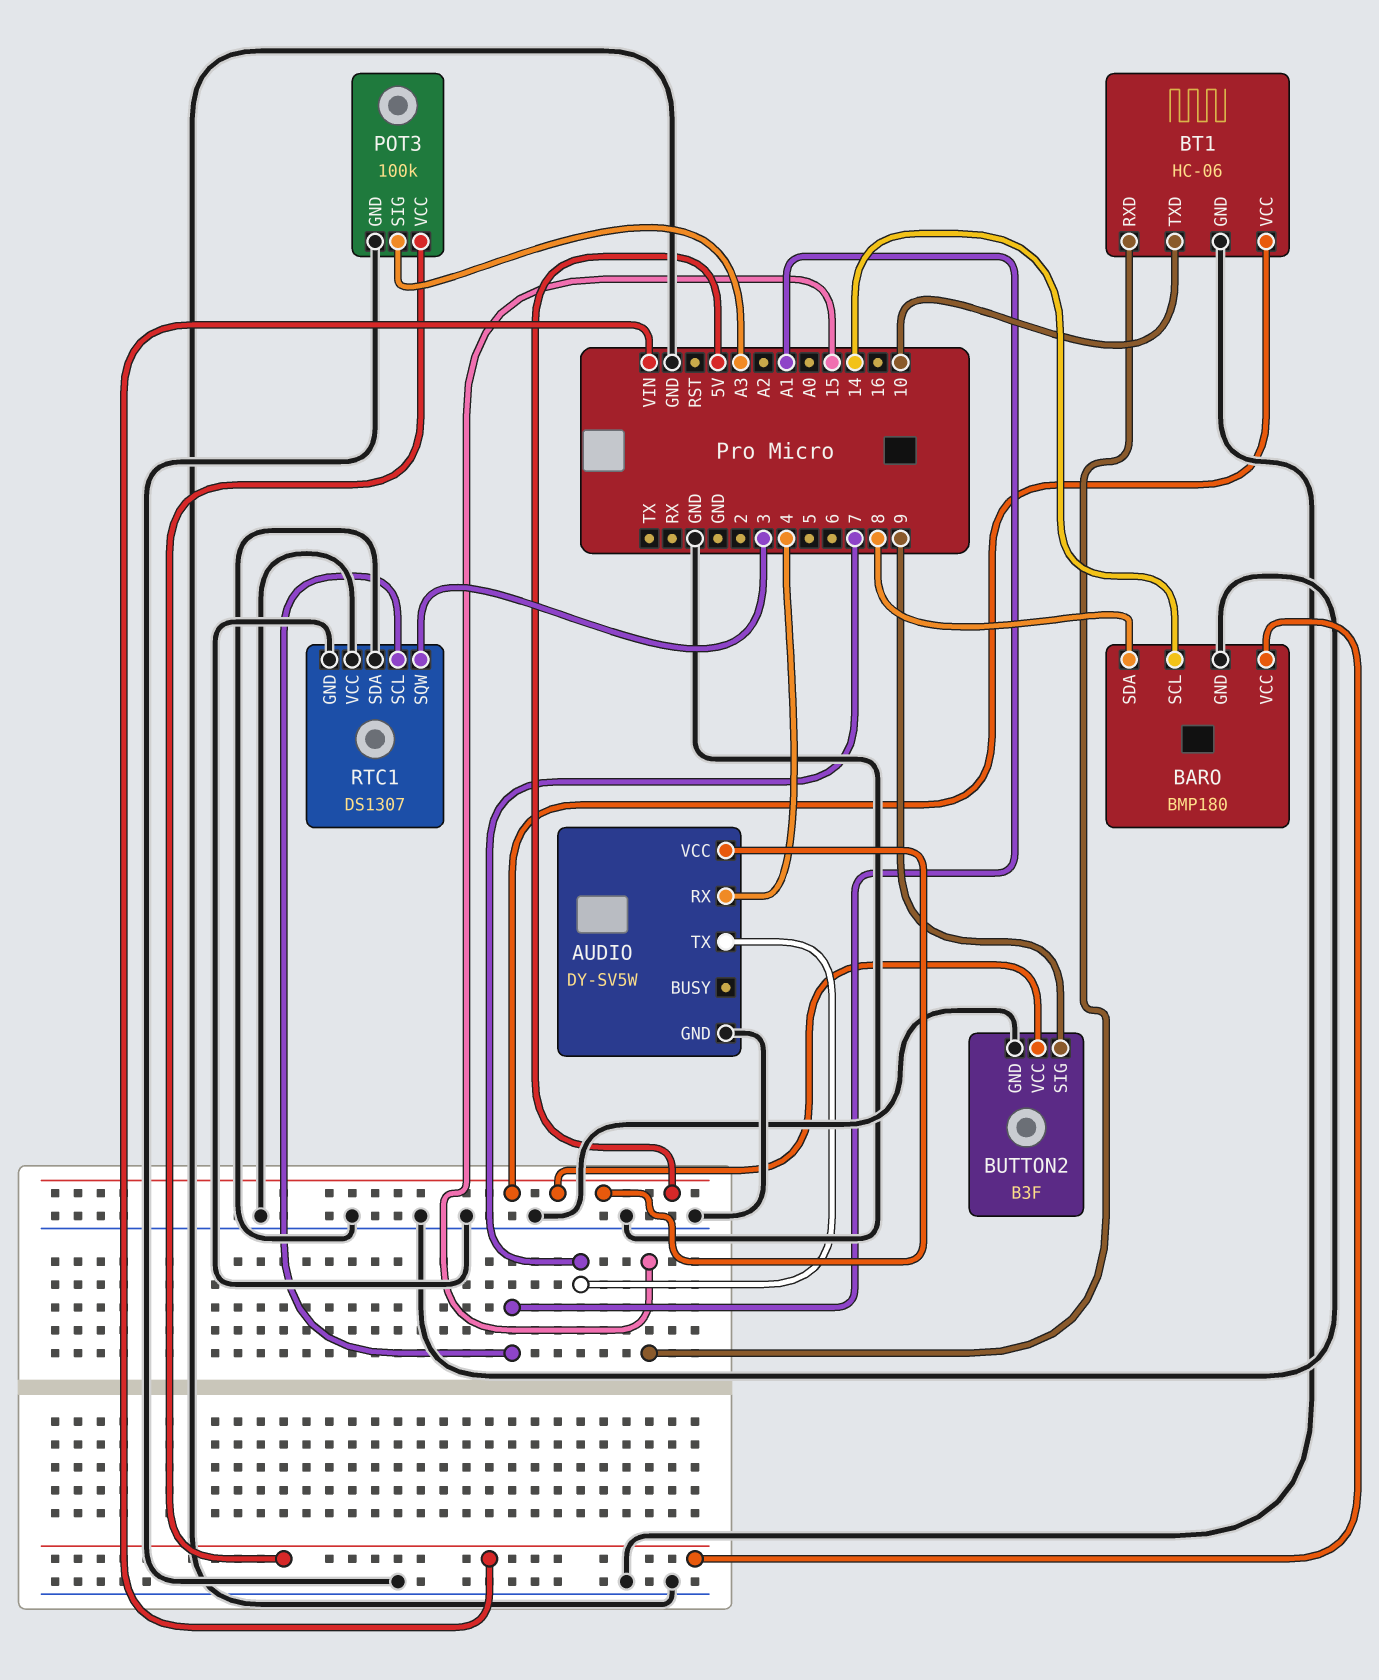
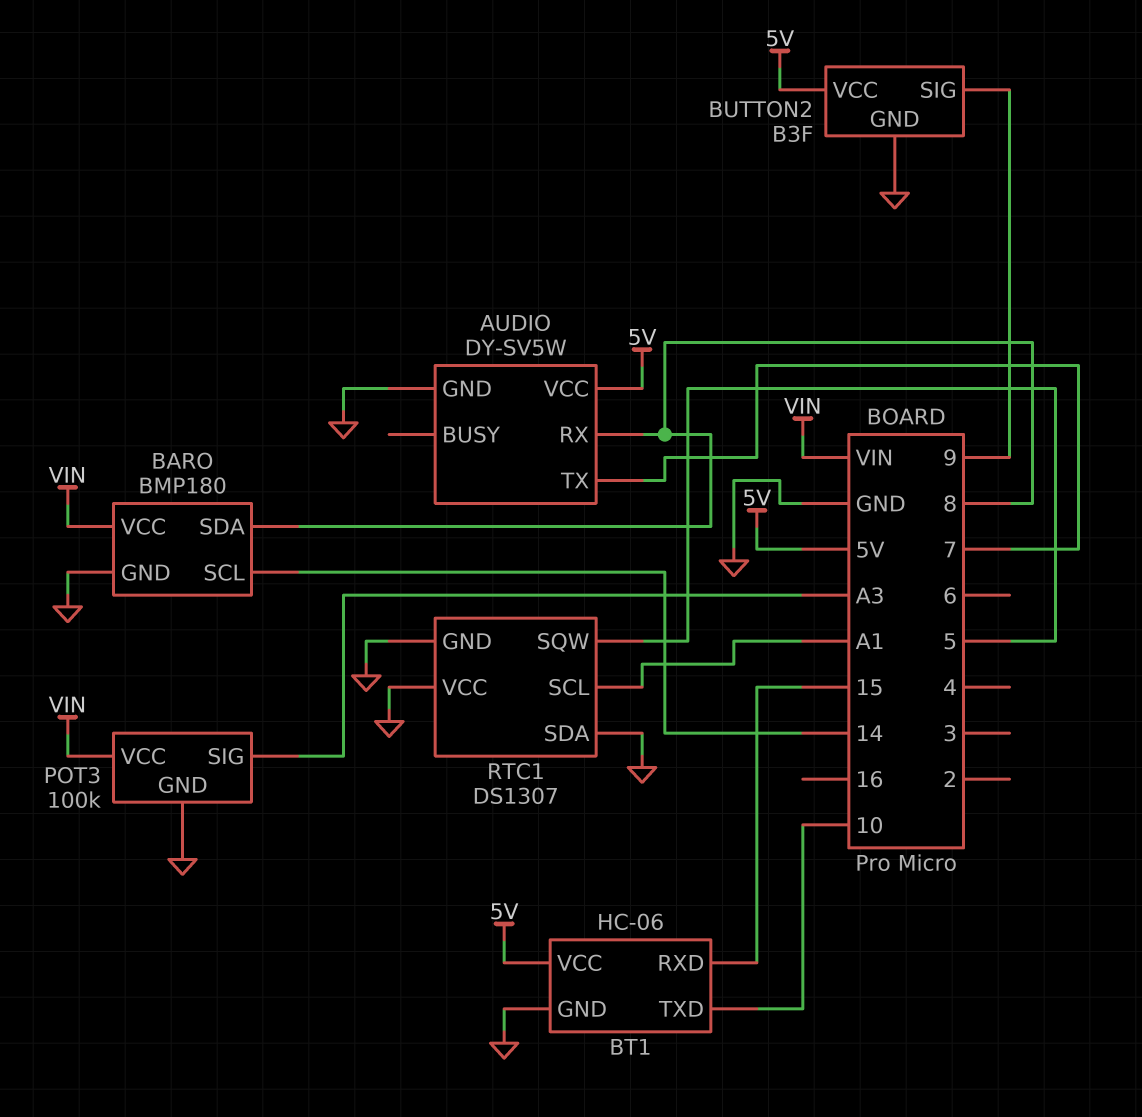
AUDIO pin RX: 4 -> 8
RTC1 pin SQW: 3 -> 5

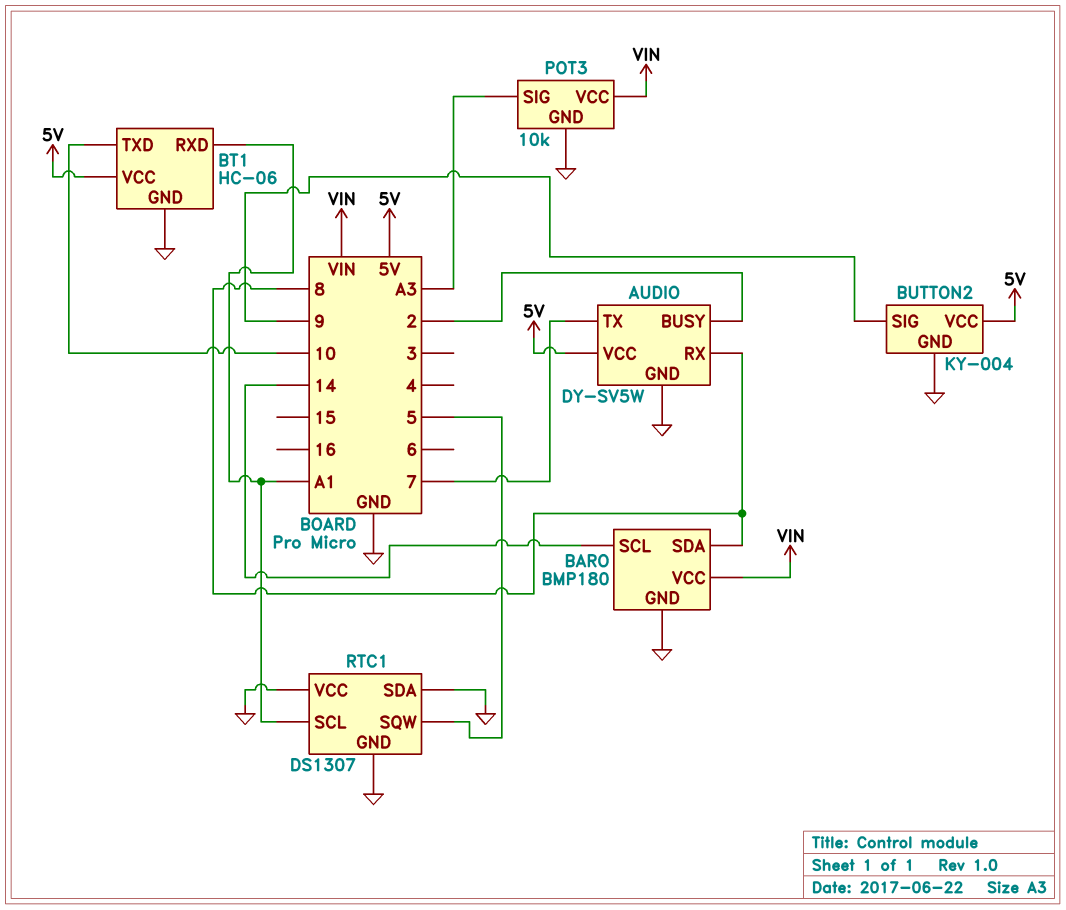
AUDIO pin BUSY: none -> 2
BT1 pin RXD: 15 -> A1
BUTTON2: B3F -> KY-004
POT3: 100k -> 10k

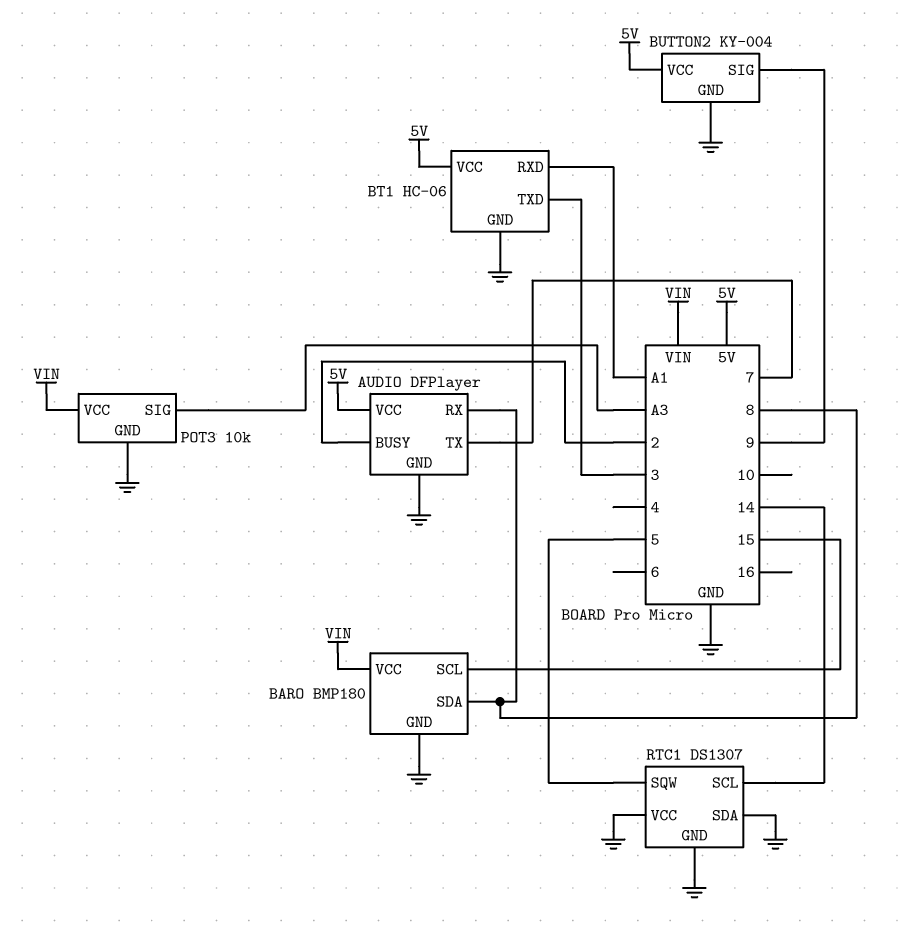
AUDIO: DY-SV5W -> DFPlayer
BARO pin SCL: 14 -> 15
BT1 pin TXD: 10 -> 3
RTC1 pin SCL: A1 -> 14

